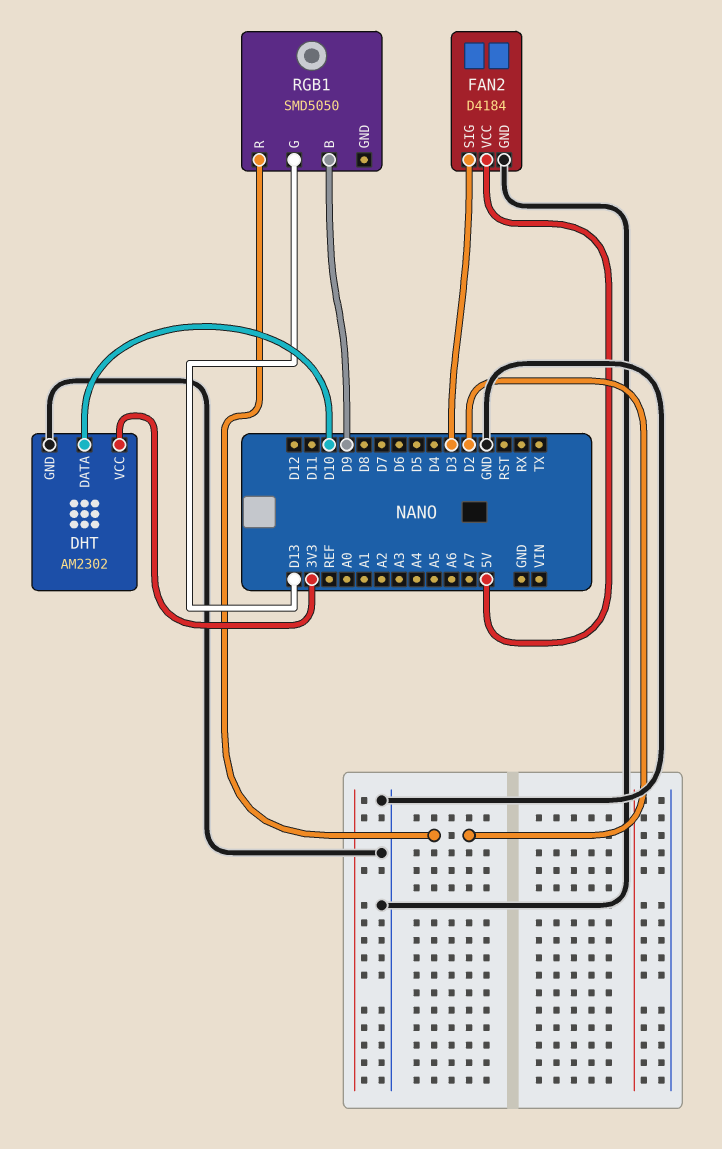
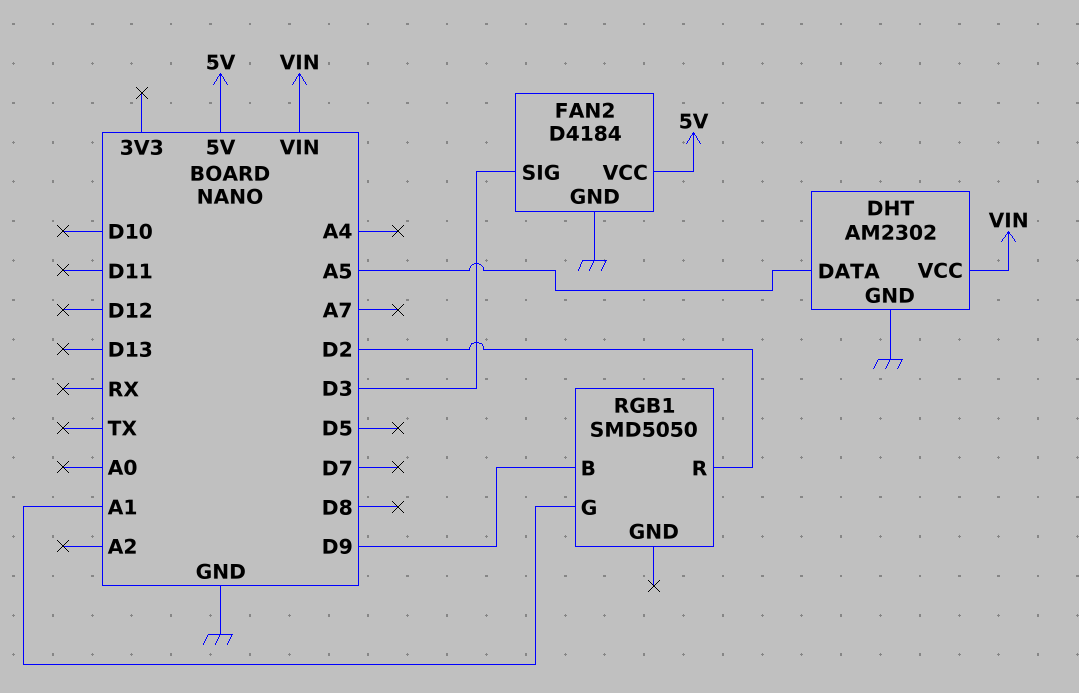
DHT pin DATA: D10 -> A5
DHT pin VCC: 3V3 -> VIN
RGB1 pin G: D13 -> A1

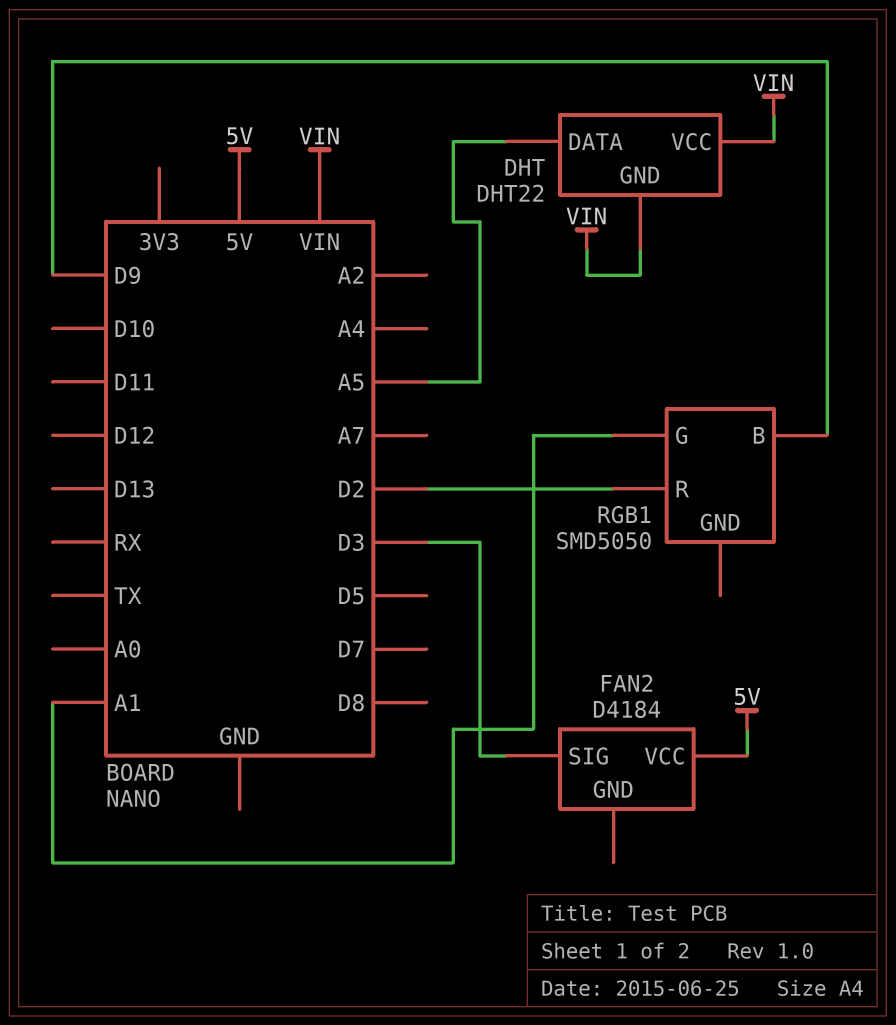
DHT: AM2302 -> DHT22
DHT pin GND: GND -> VIN
FAN2 pin GND: GND -> none

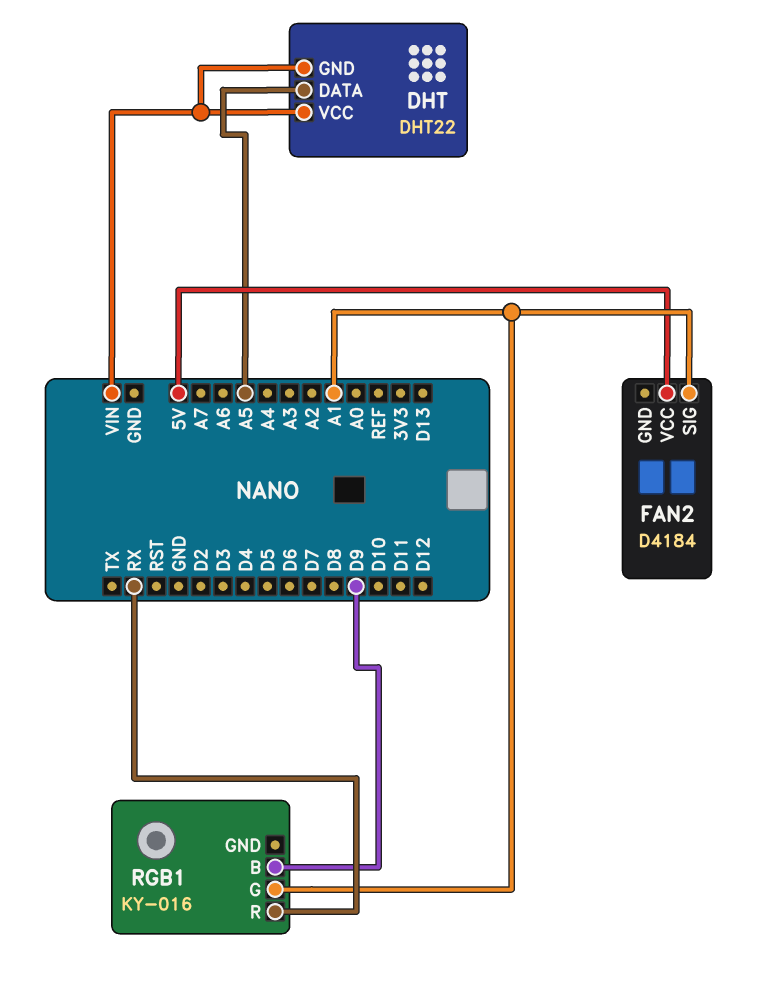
FAN2 pin SIG: D3 -> A1
RGB1: SMD5050 -> KY-016
RGB1 pin R: D2 -> RX

